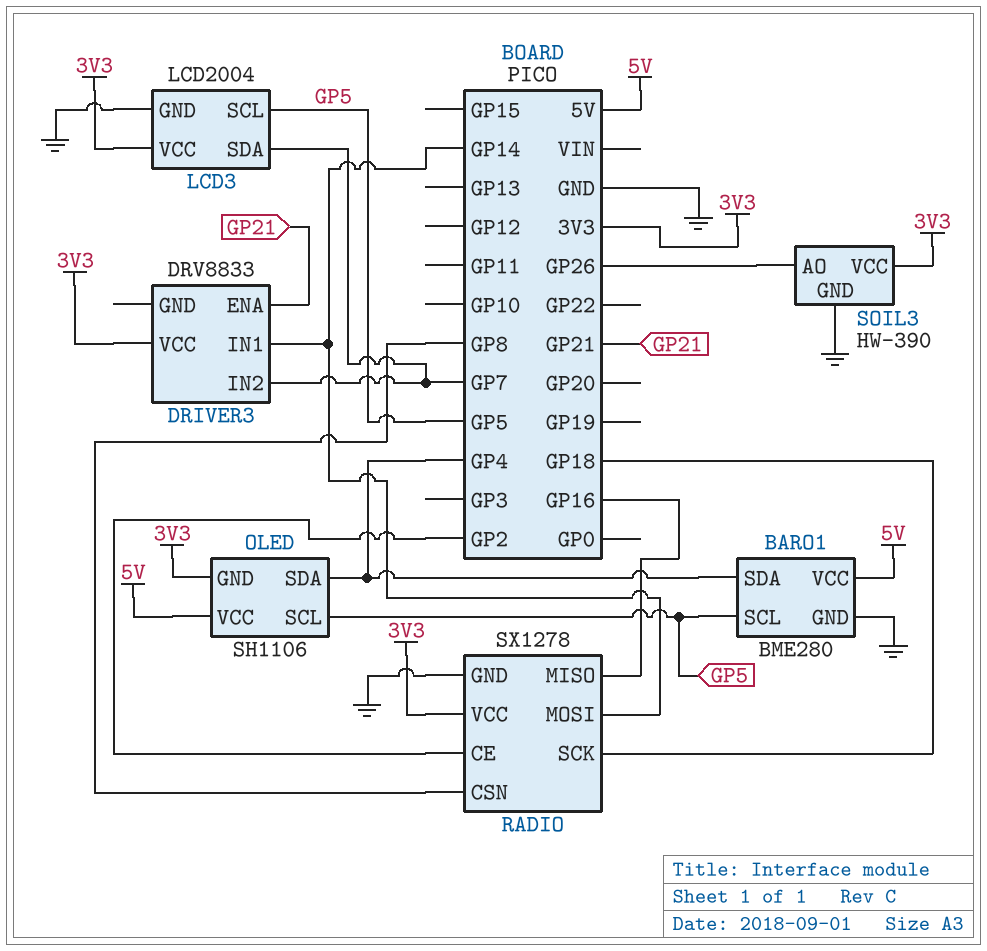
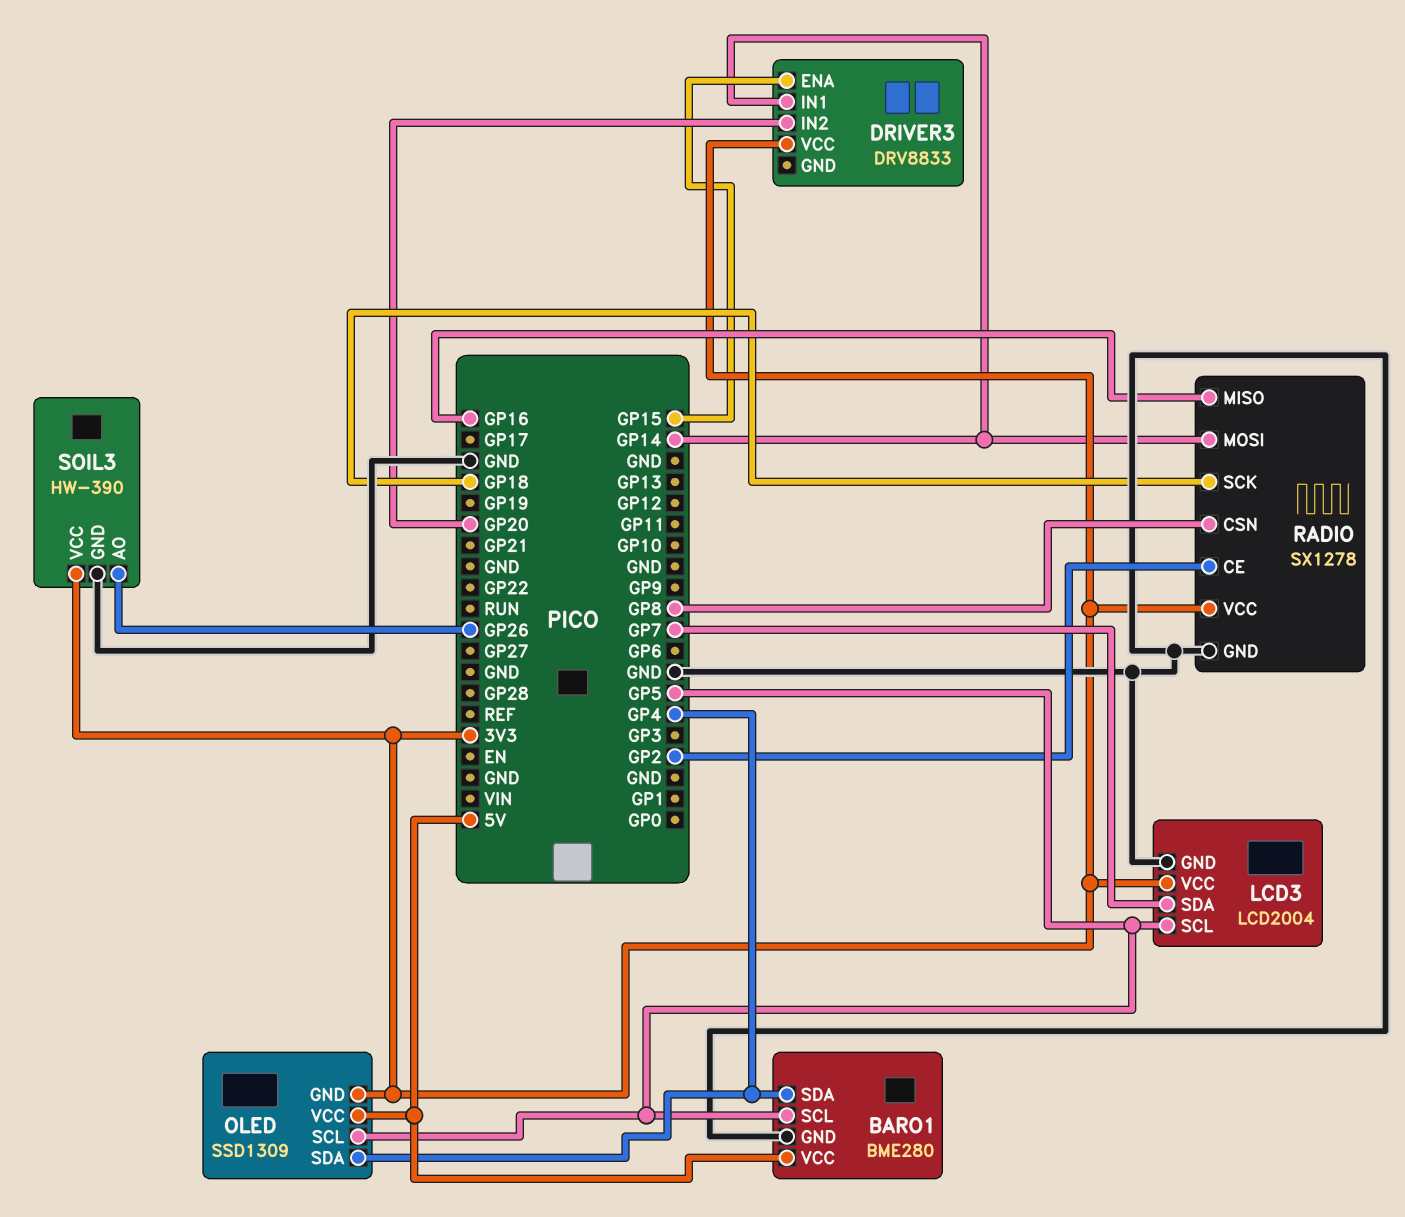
DRIVER3 pin ENA: GP21 -> GP15
DRIVER3 pin IN2: GP7 -> GP20
OLED: SH1106 -> SSD1309

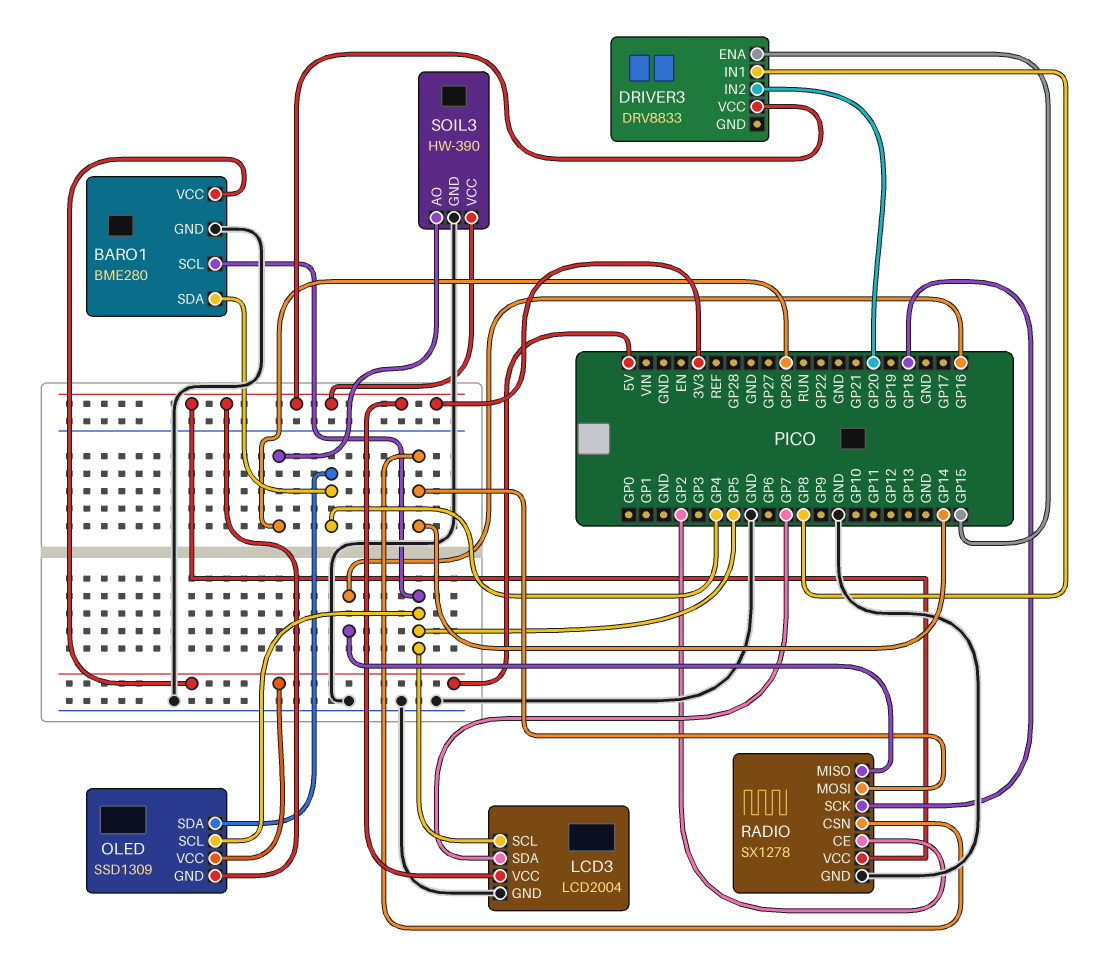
DRIVER3 pin IN1: GP14 -> GP8
RADIO pin CSN: GP8 -> GP14

